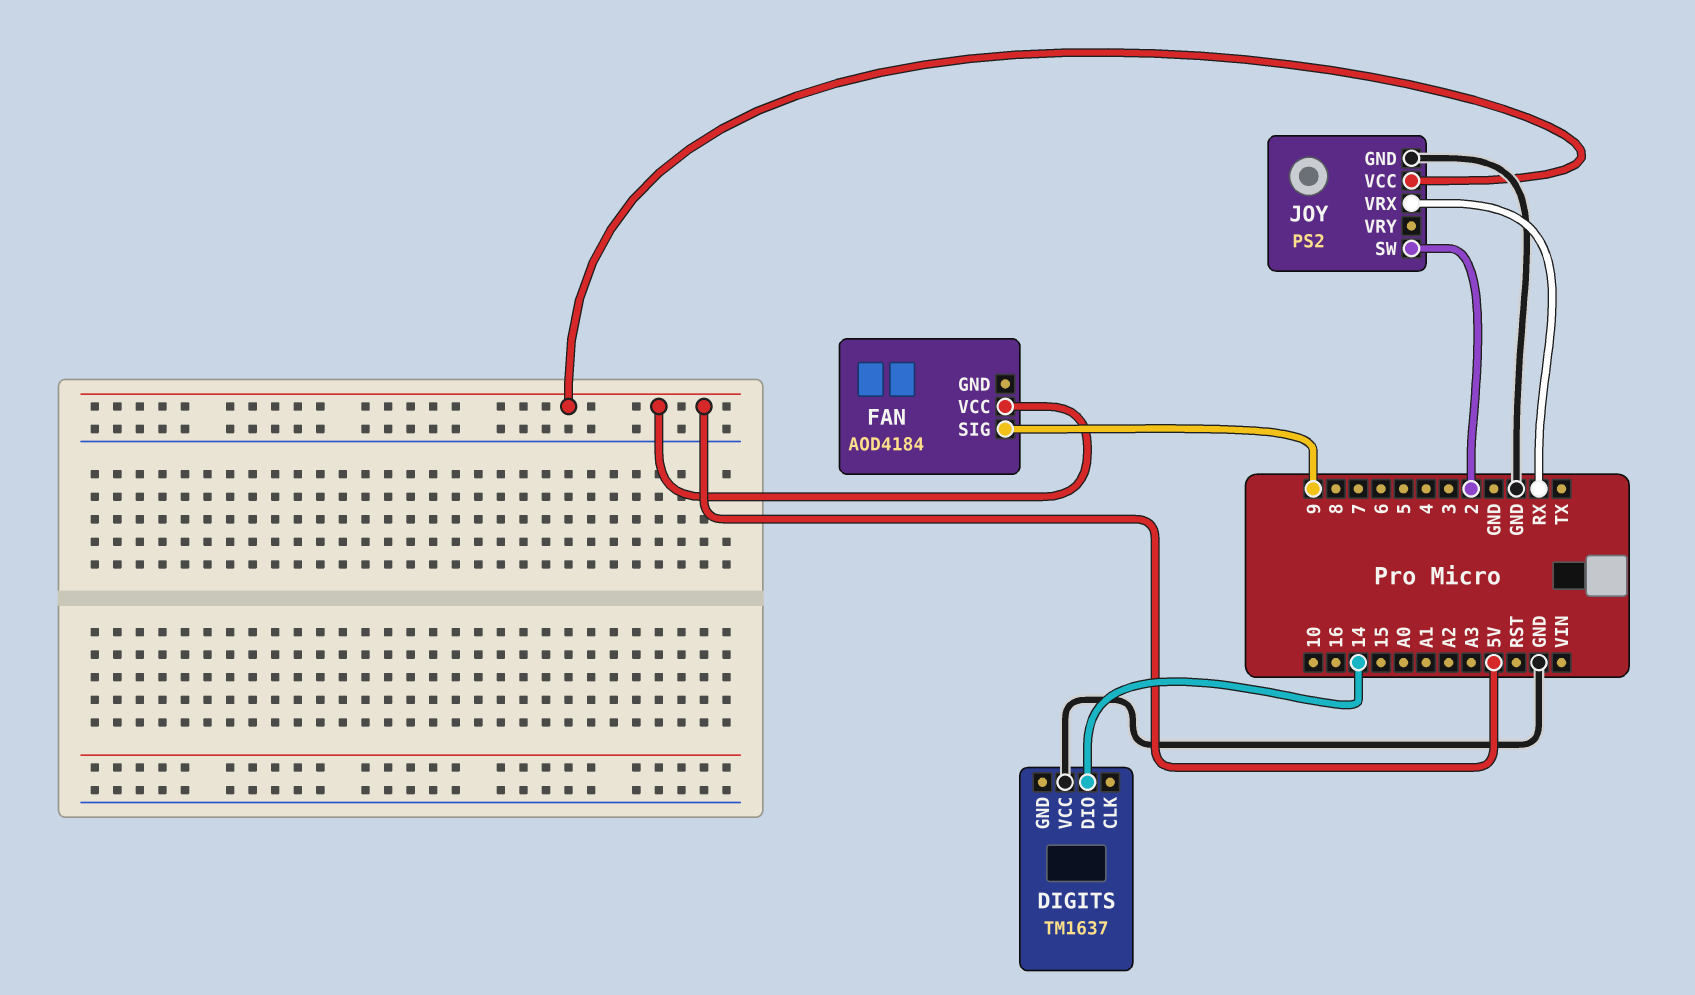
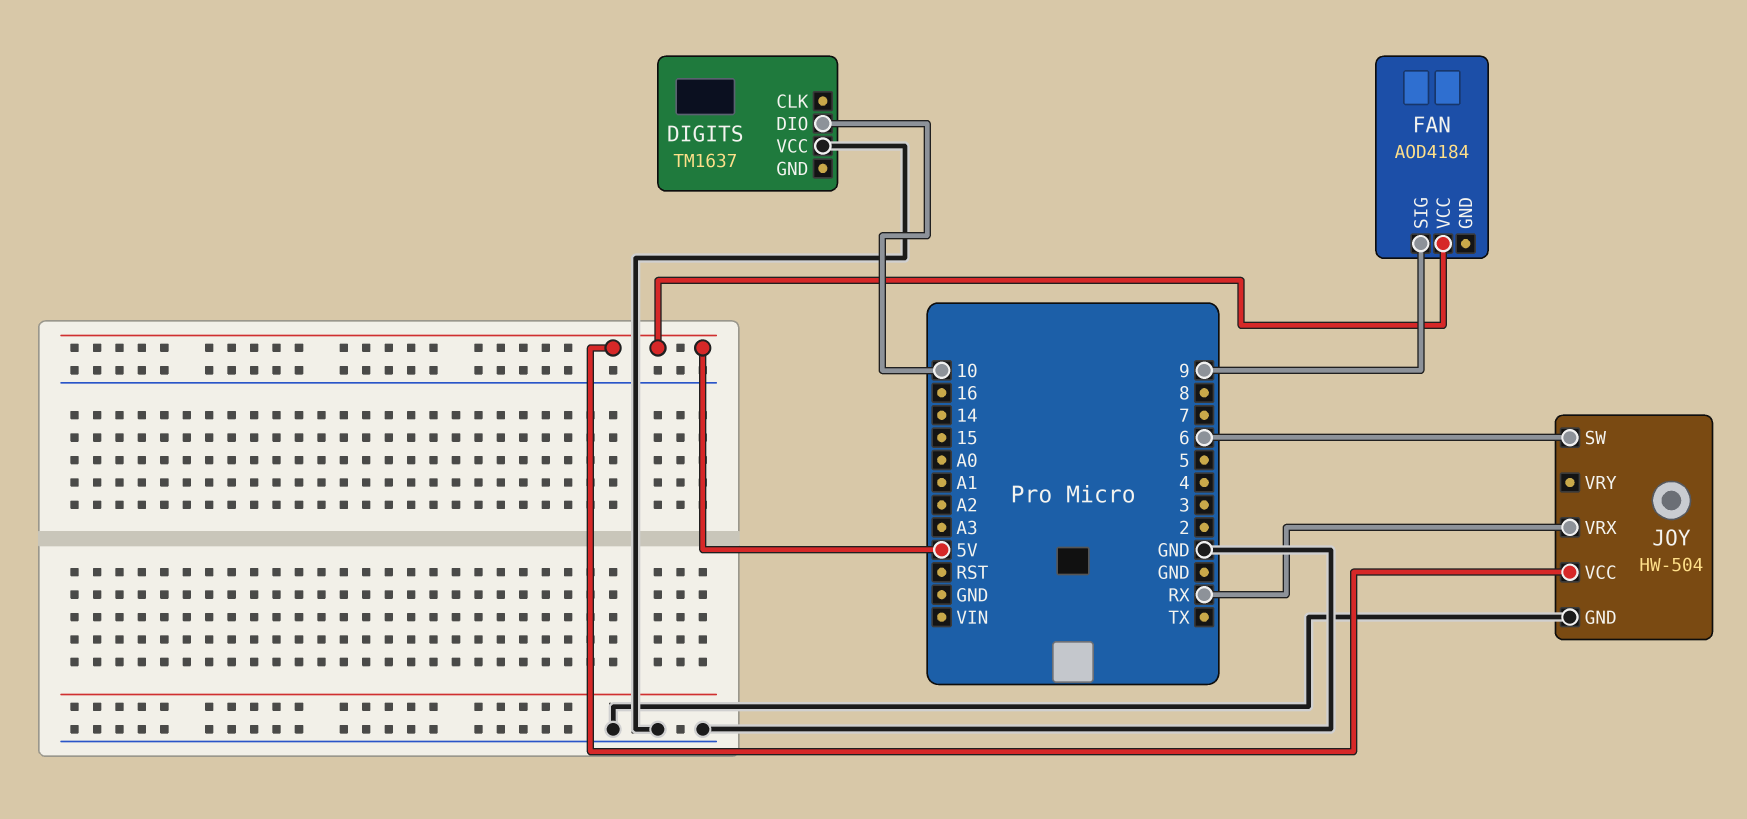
DIGITS pin DIO: 14 -> 10
JOY: PS2 -> HW-504
JOY pin SW: 2 -> 6

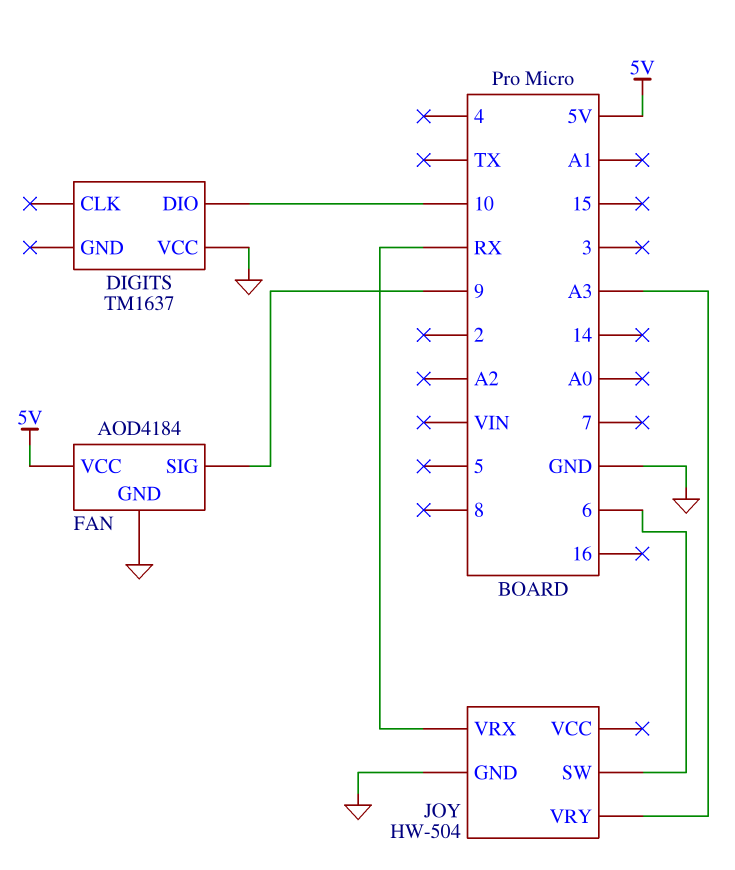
FAN pin GND: none -> GND
JOY pin VCC: 5V -> none
JOY pin VRY: none -> A3

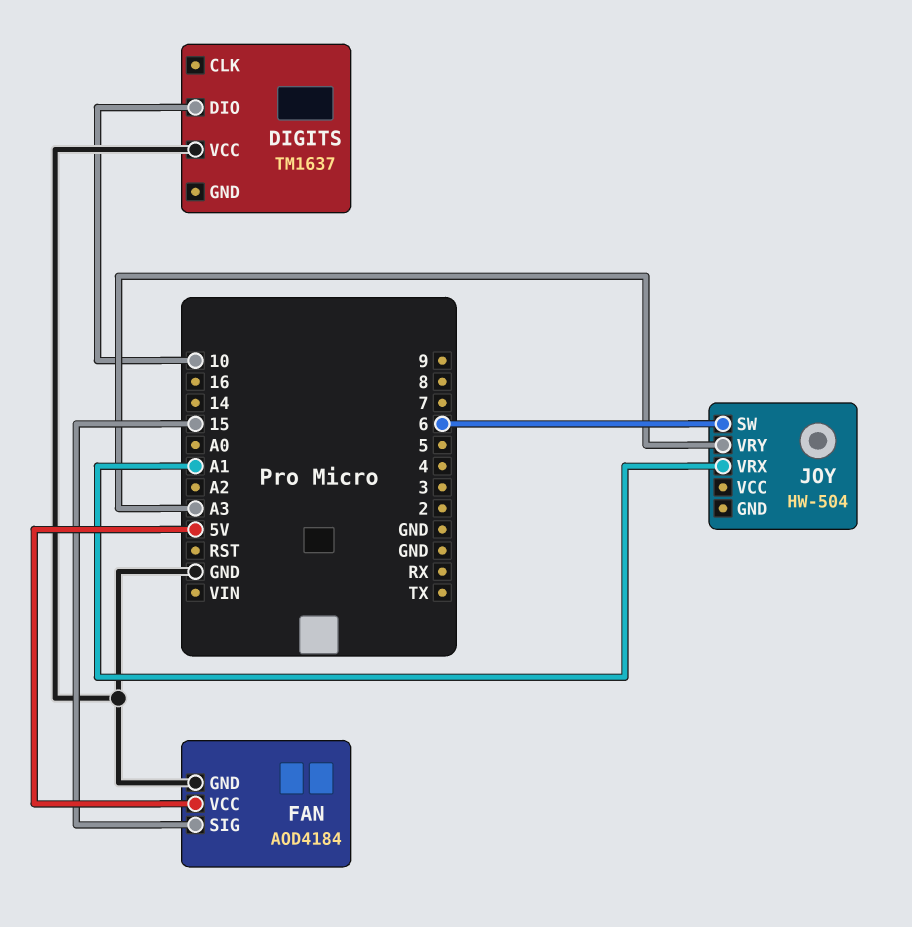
FAN pin SIG: 9 -> 15
JOY pin GND: GND -> none
JOY pin VRX: RX -> A1

